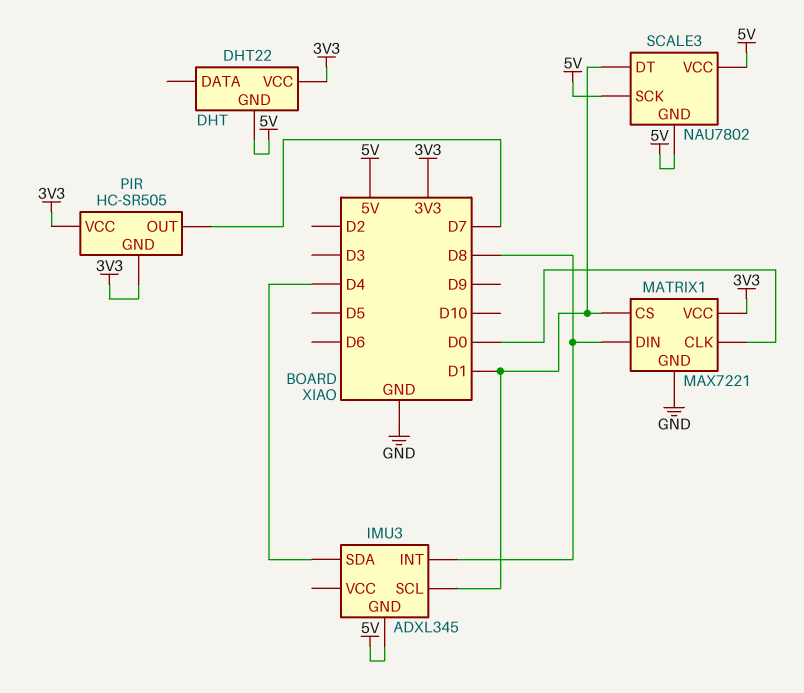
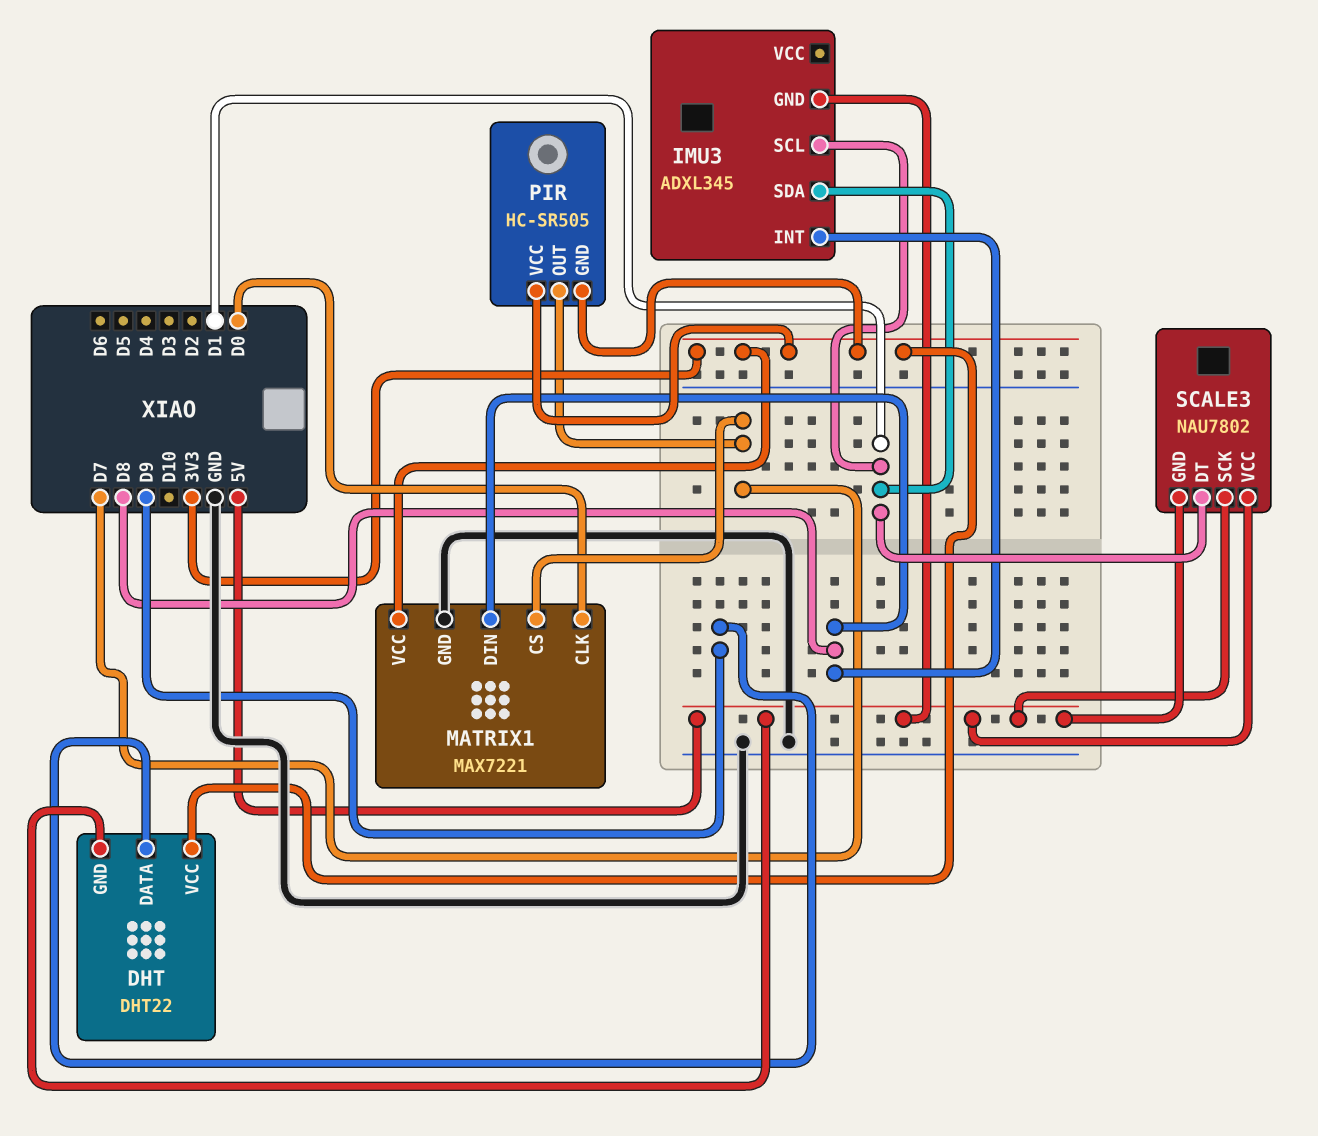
DHT pin DATA: none -> D9
IMU3 pin SDA: D4 -> D1
MATRIX1 pin CS: D1 -> D7

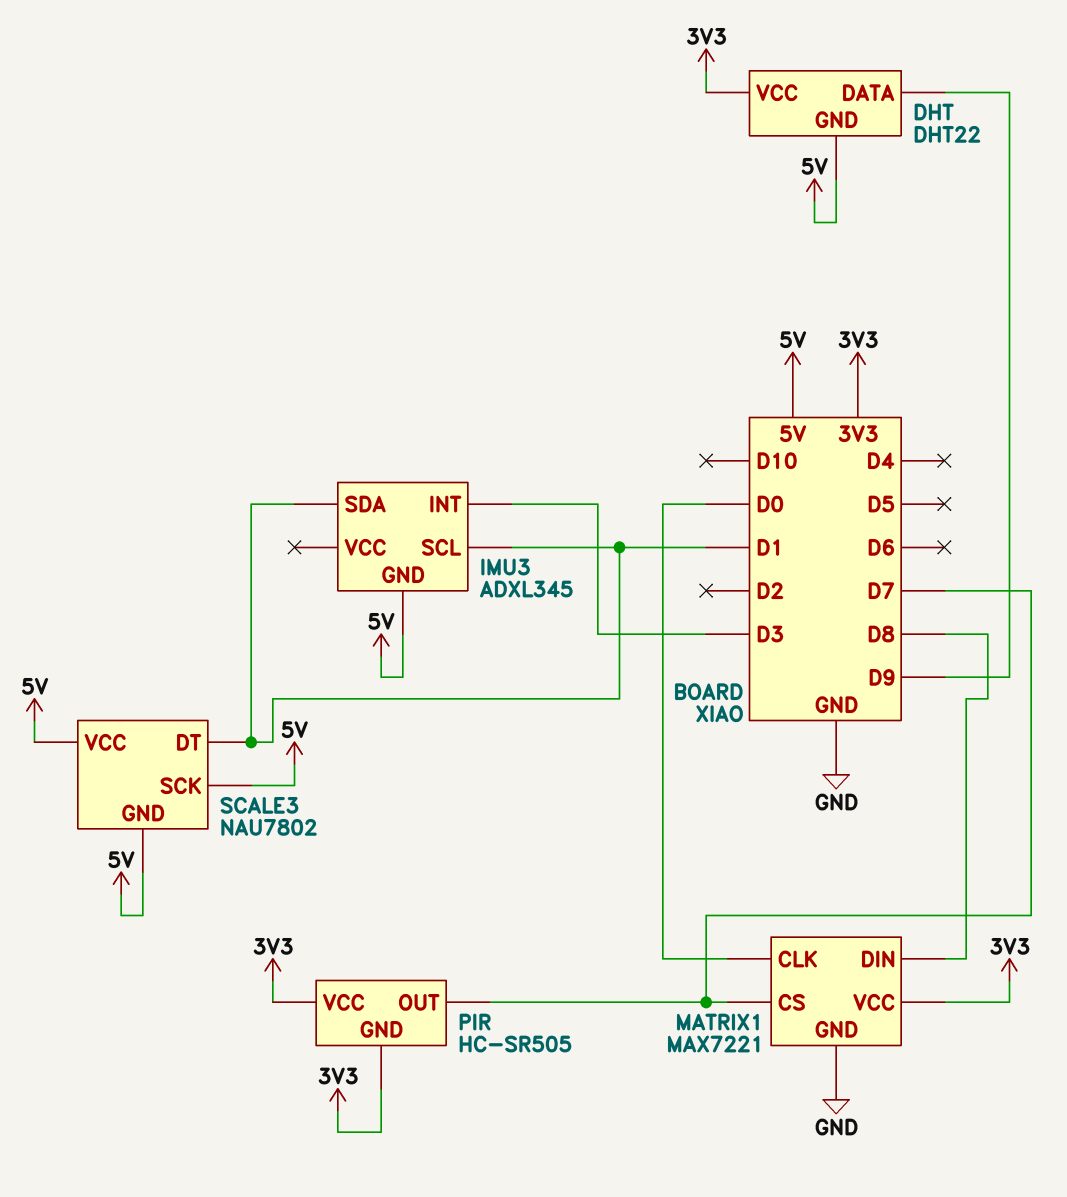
IMU3 pin INT: D8 -> D3

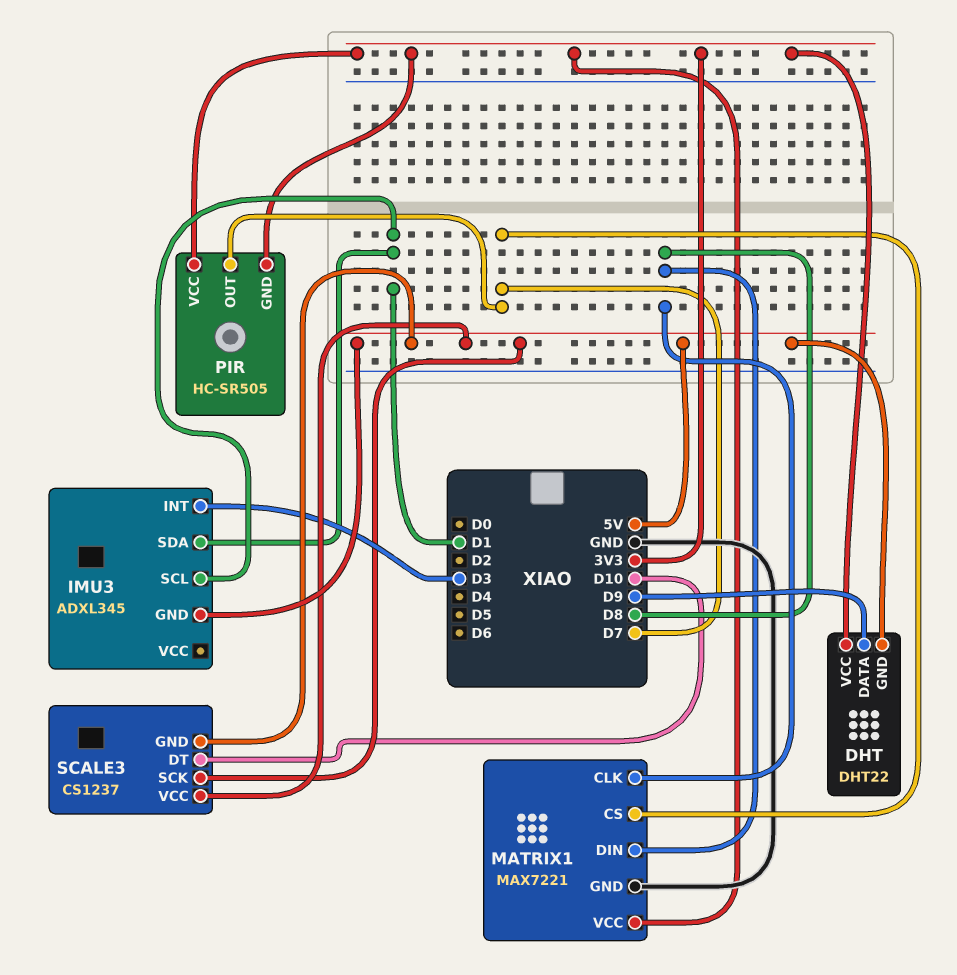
MATRIX1 pin CLK: D0 -> D8
SCALE3: NAU7802 -> CS1237
SCALE3 pin DT: D1 -> D10

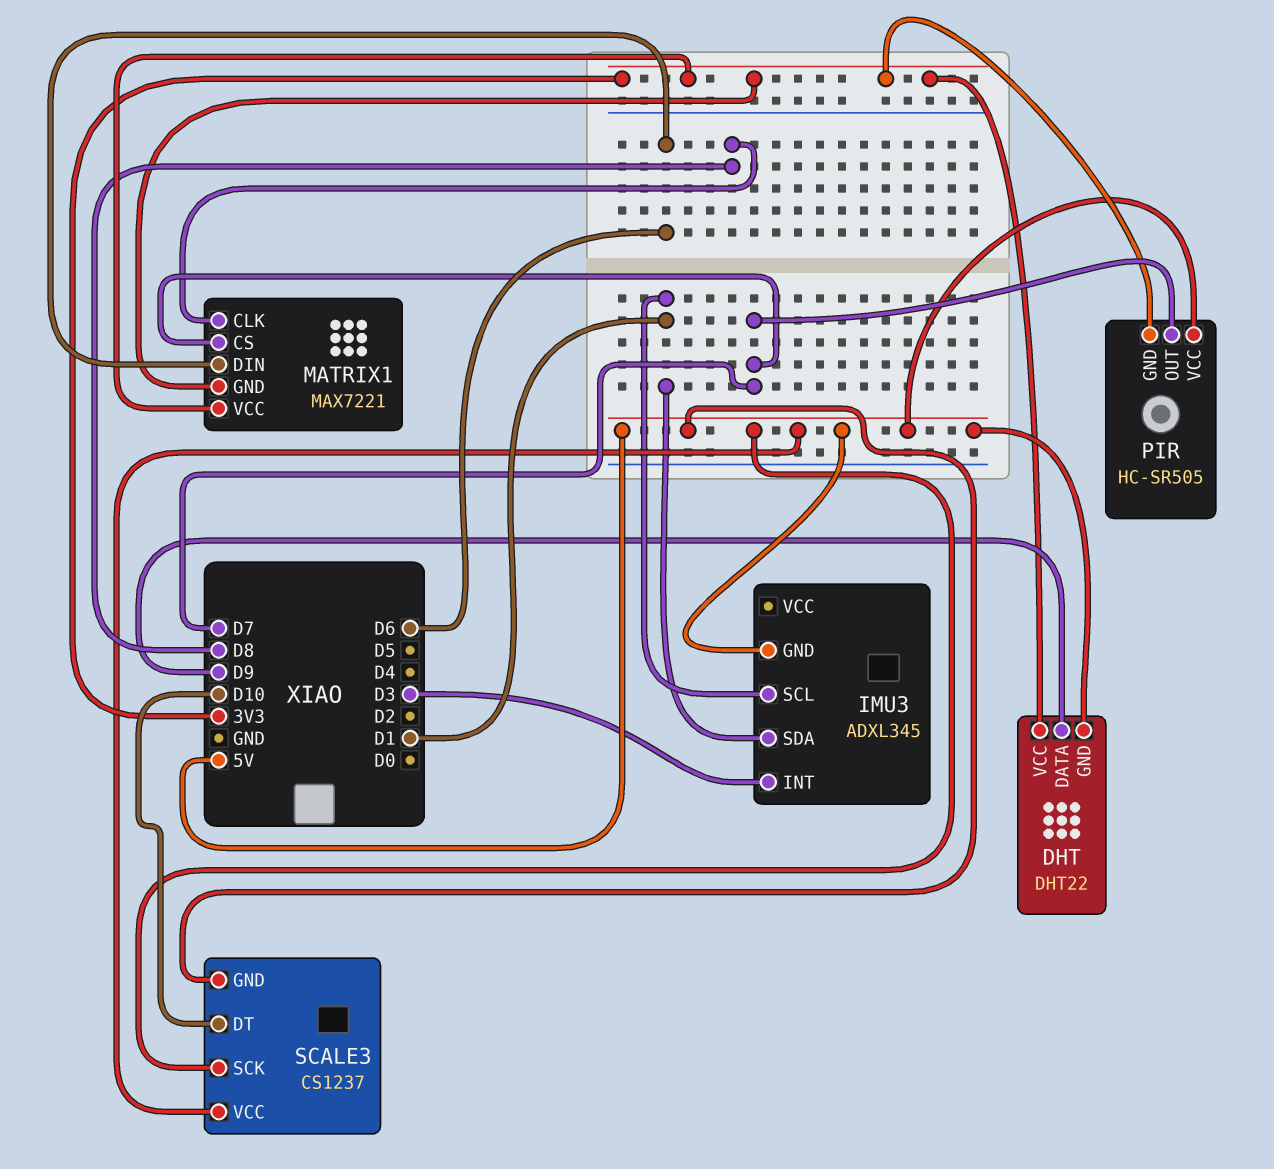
MATRIX1 pin DIN: D8 -> D6
MATRIX1 pin GND: GND -> 3V3
PIR pin VCC: 3V3 -> 5V

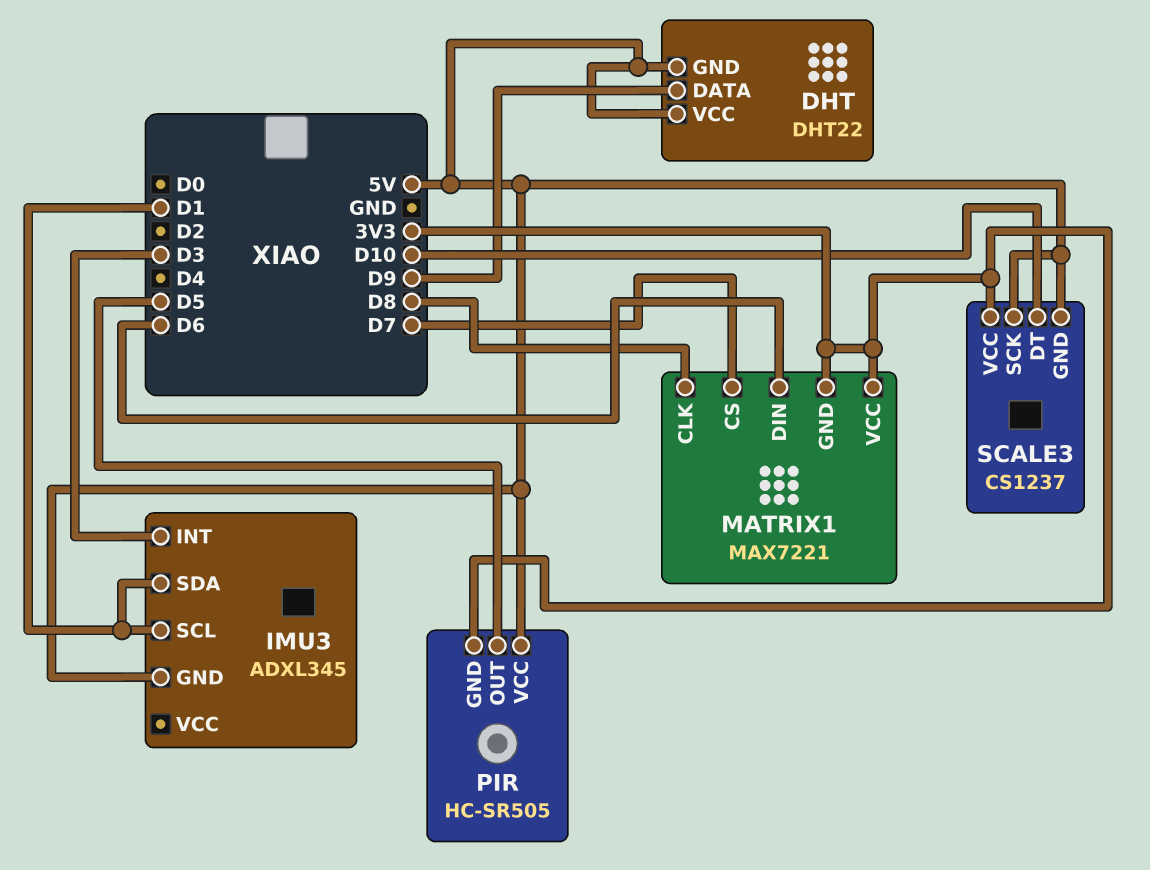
DHT pin VCC: 3V3 -> 5V
PIR pin OUT: D7 -> D5
SCALE3 pin VCC: 5V -> 3V3

